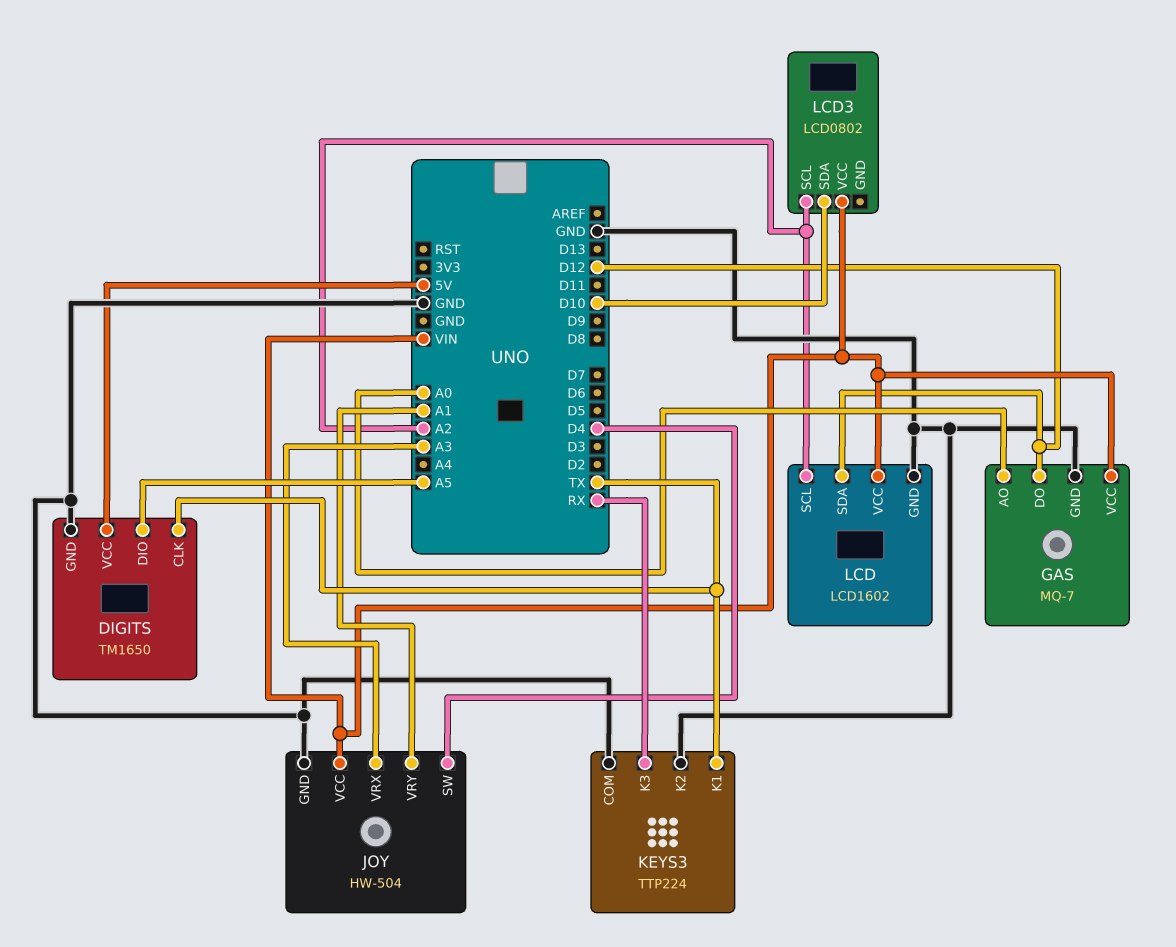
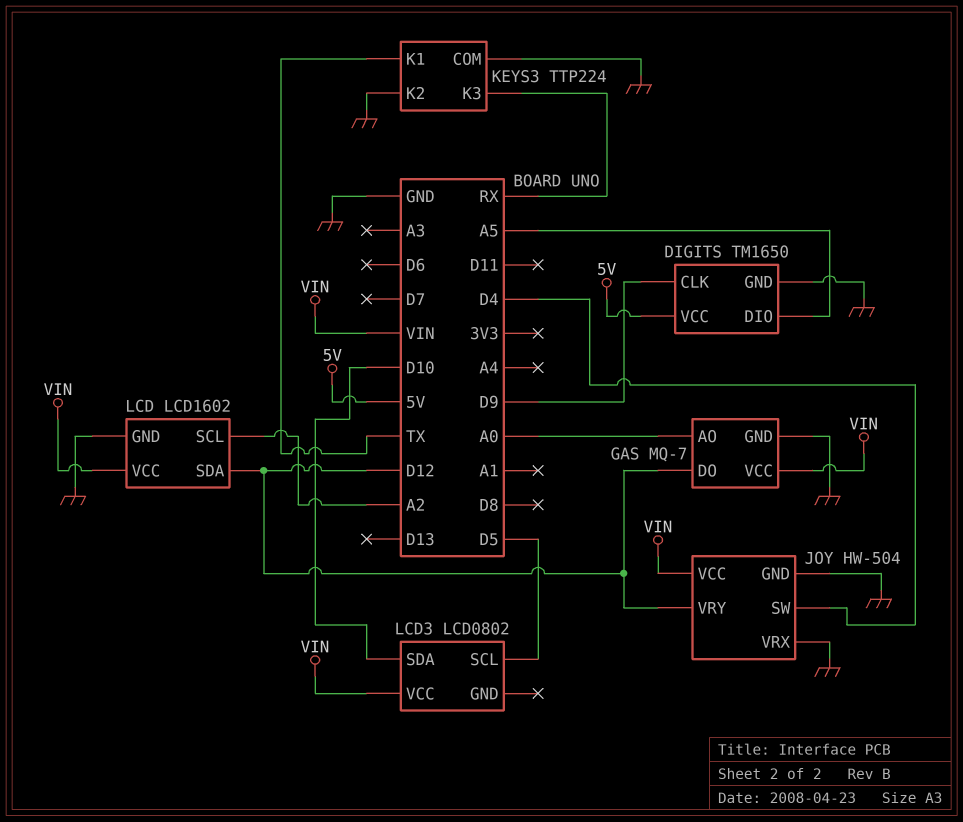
DIGITS pin CLK: TX -> D9
JOY pin VRX: A3 -> GND
JOY pin VRY: A1 -> D12
LCD3 pin SCL: A2 -> D5

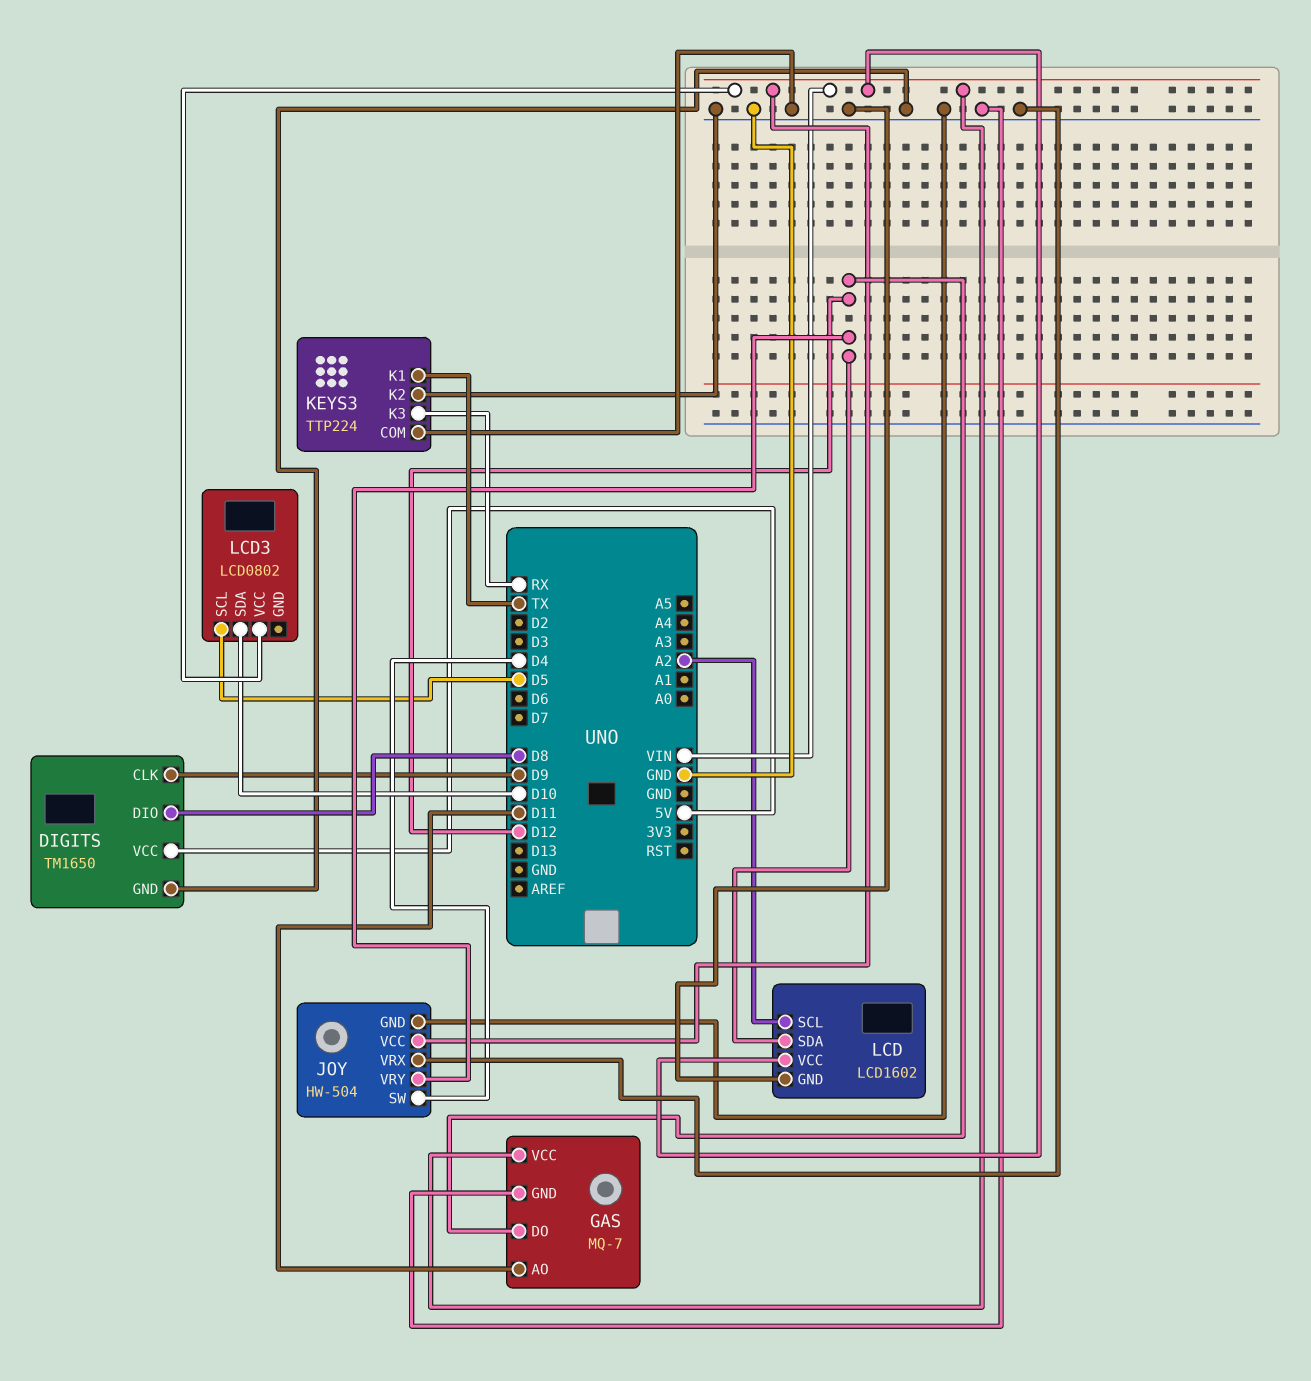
DIGITS pin DIO: A5 -> D8
GAS pin AO: A0 -> D11

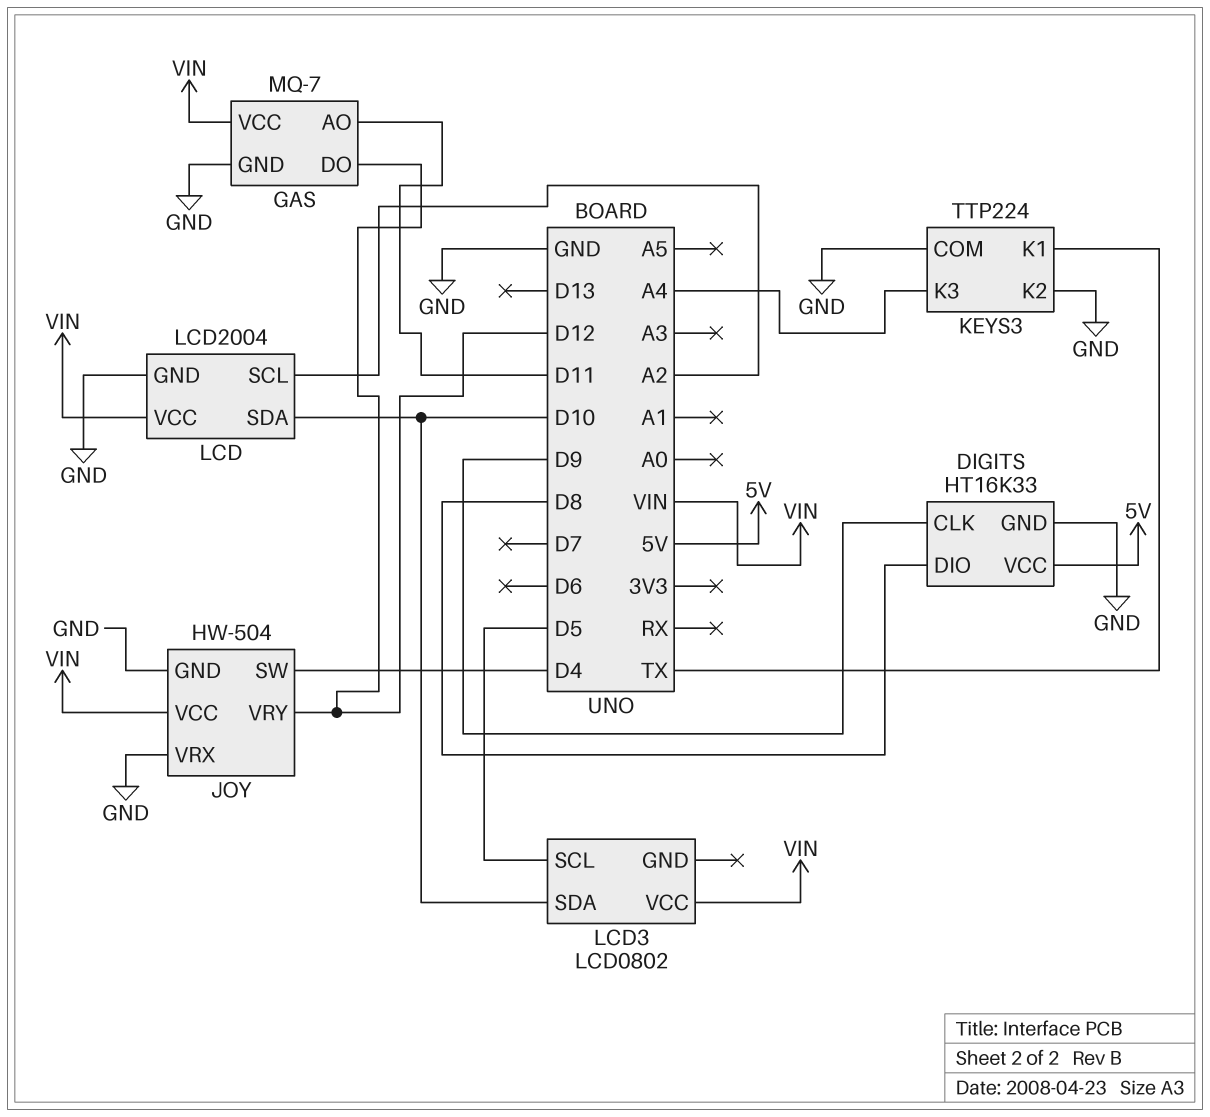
DIGITS: TM1650 -> HT16K33
KEYS3 pin K3: RX -> A4
LCD: LCD1602 -> LCD2004
LCD pin SDA: D12 -> D10

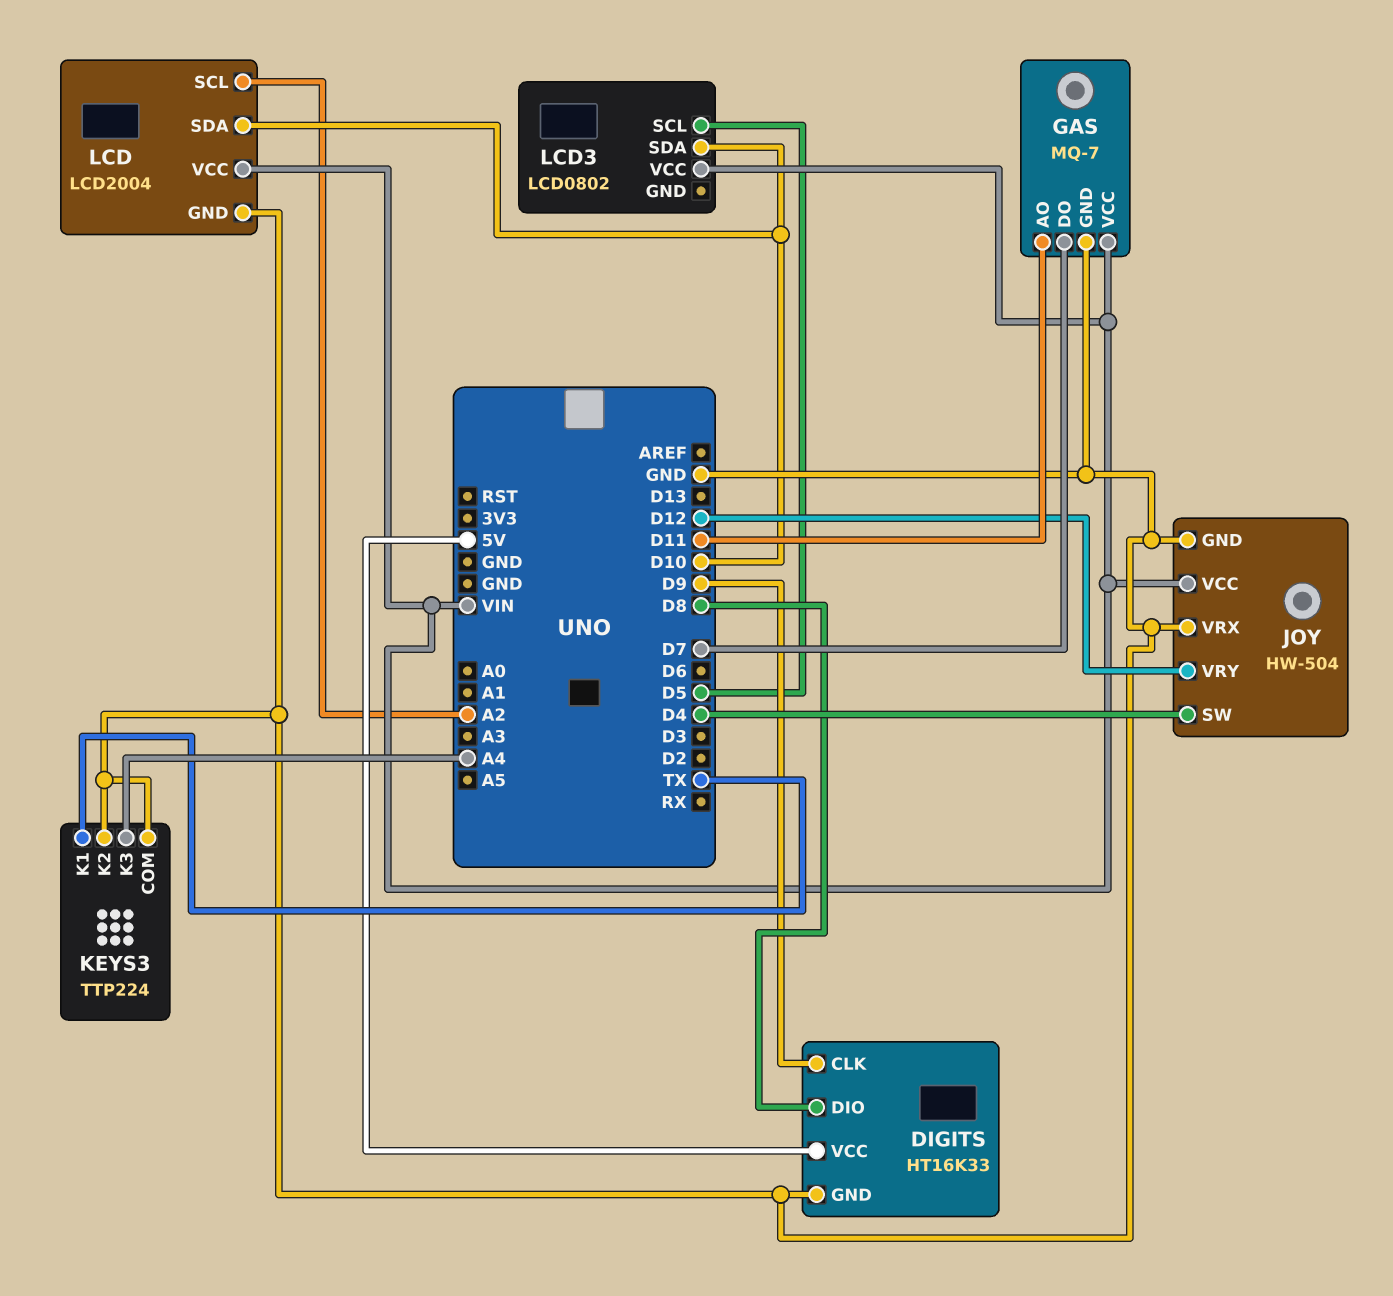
GAS pin DO: D12 -> D7

